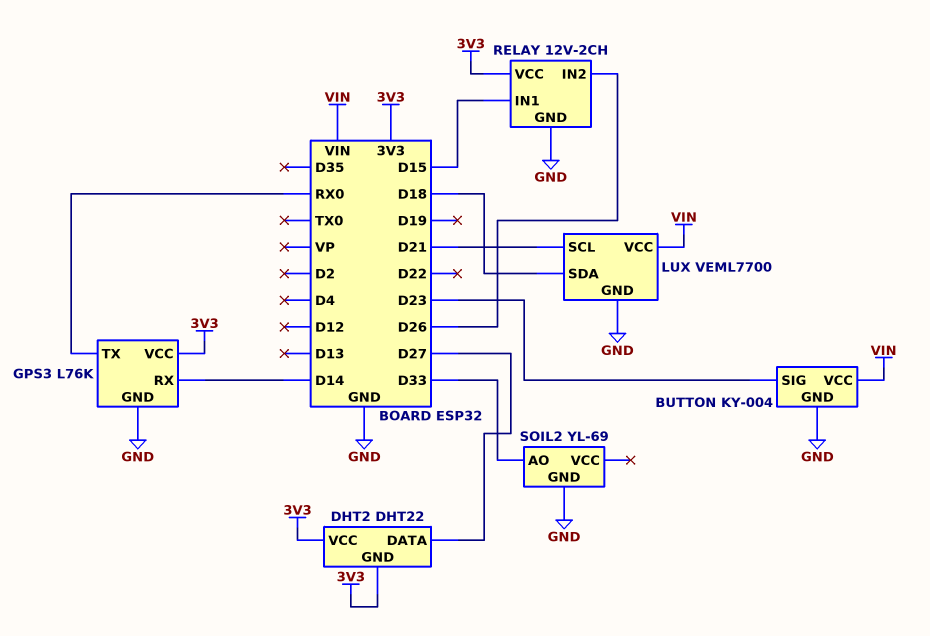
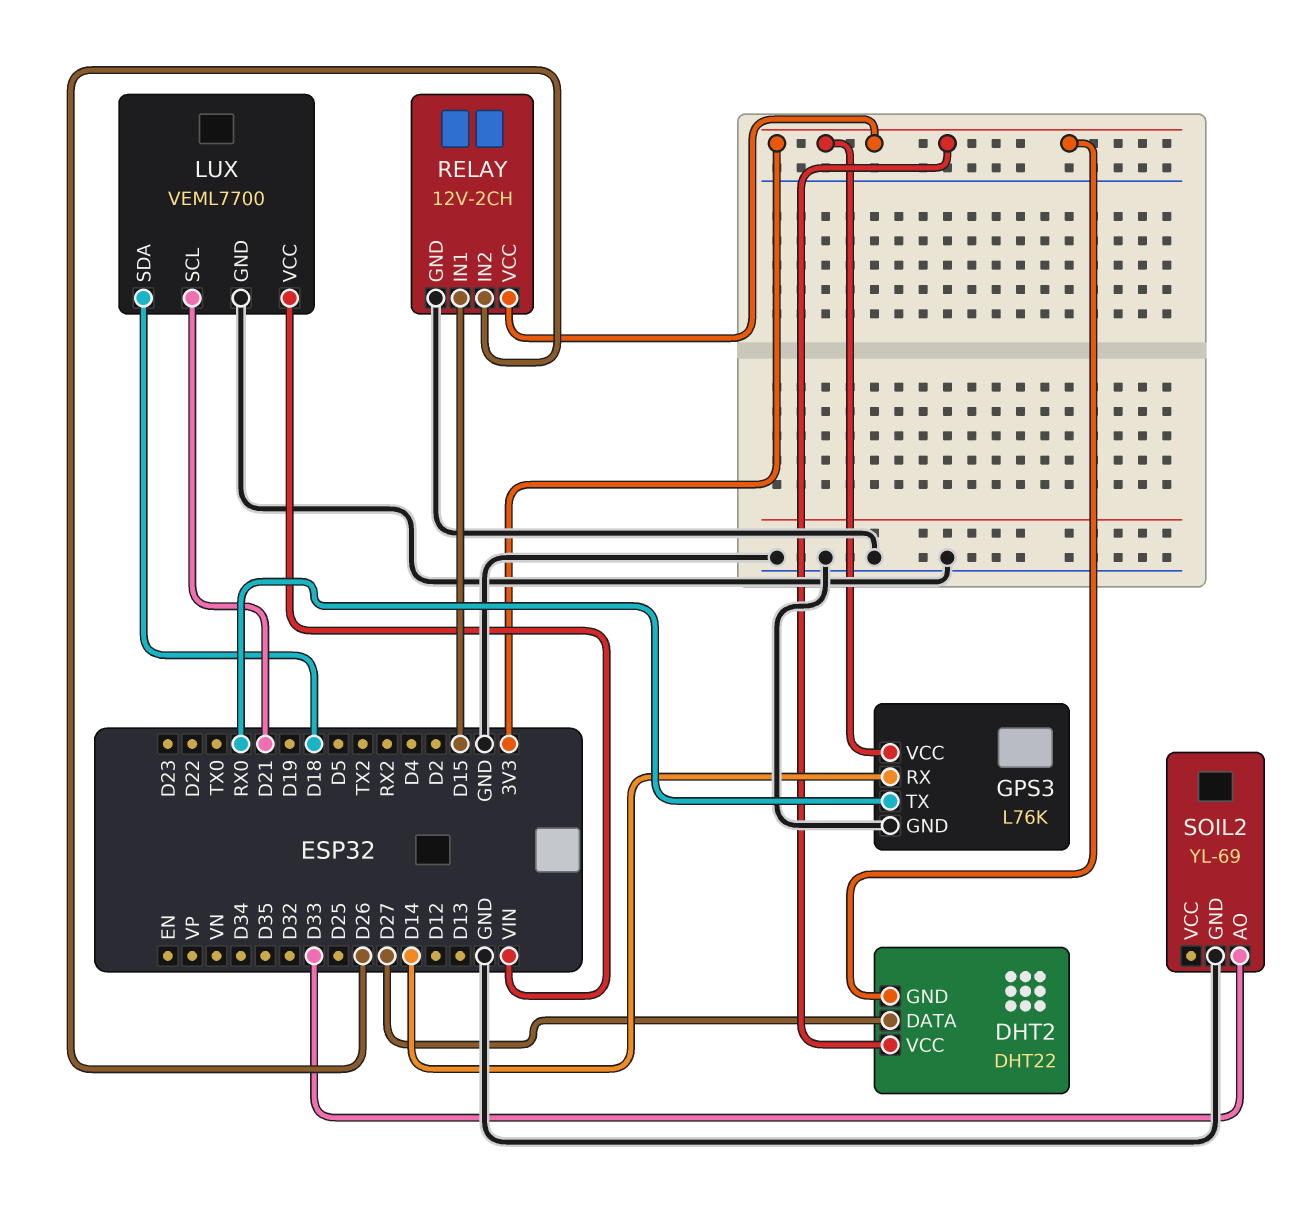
BUTTON: KY-004 -> none
BUTTON pin GND: GND -> none
BUTTON pin SIG: D23 -> none
BUTTON pin VCC: VIN -> none

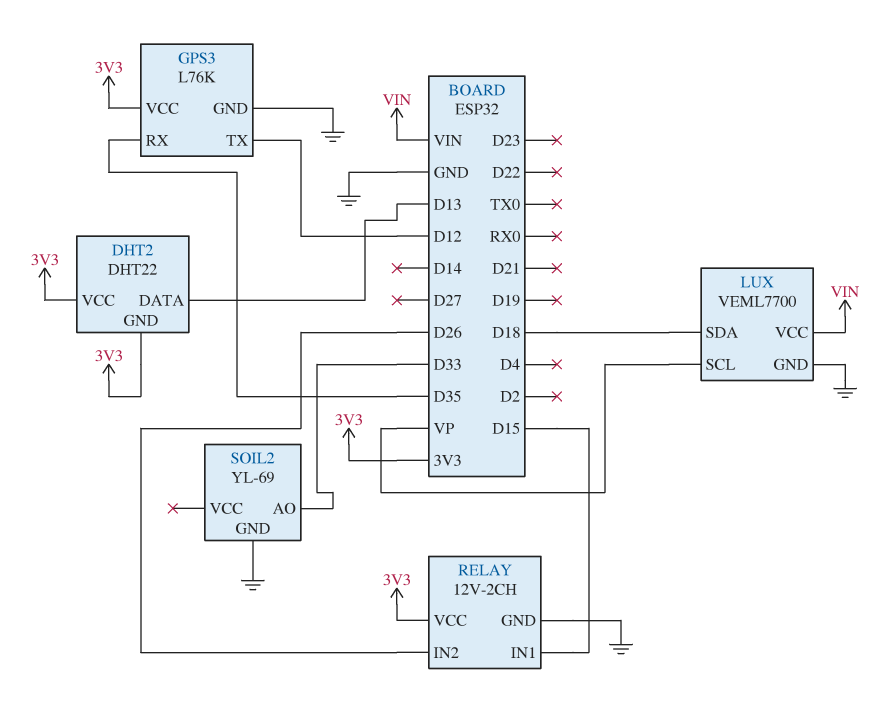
DHT2 pin DATA: D27 -> D13
GPS3 pin RX: D14 -> D35
GPS3 pin TX: RX0 -> D12
LUX pin SCL: D21 -> VP

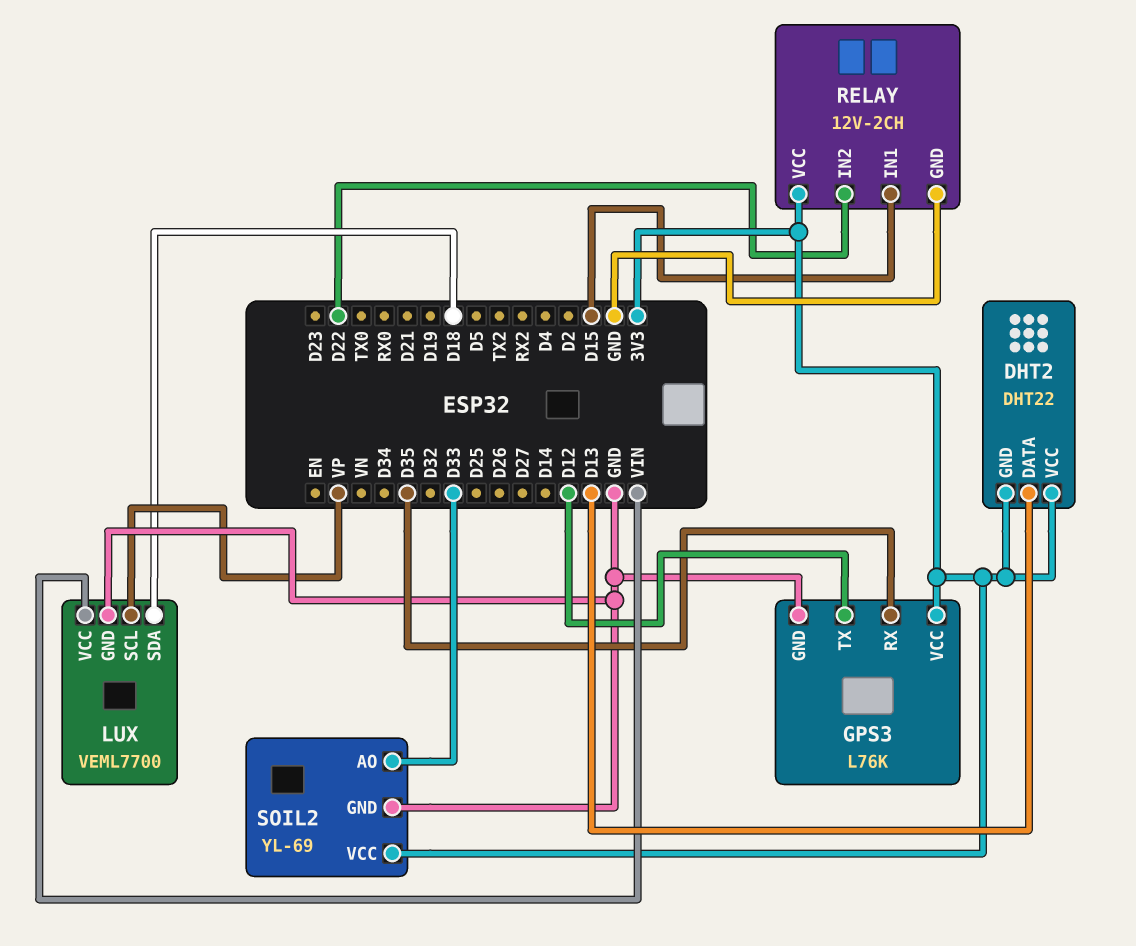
RELAY pin IN2: D26 -> D22
SOIL2 pin VCC: none -> 3V3

